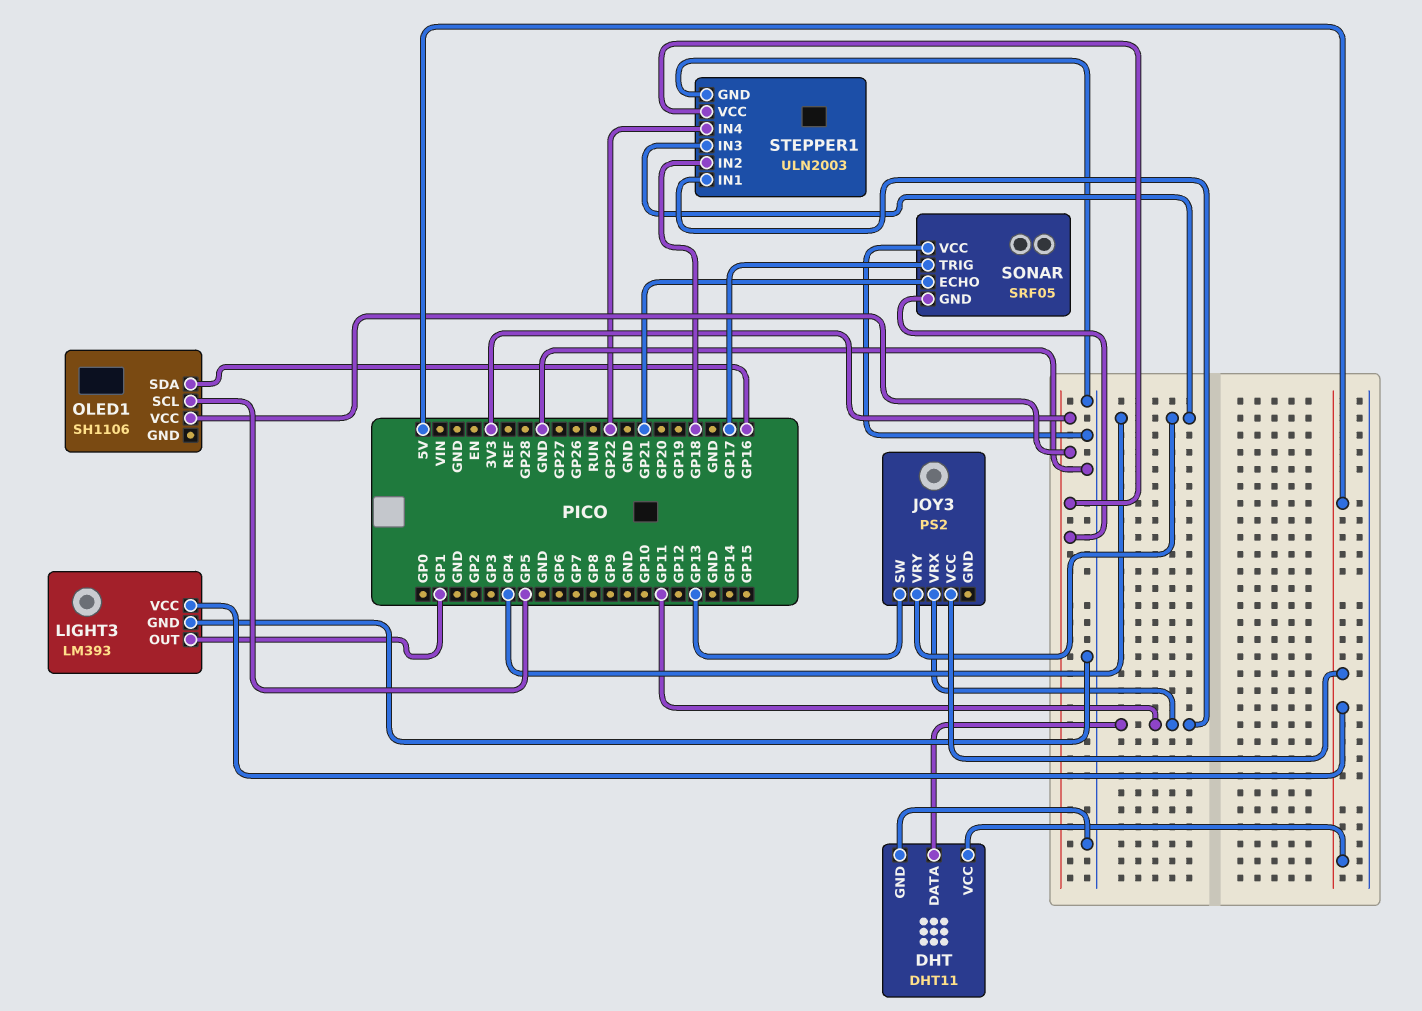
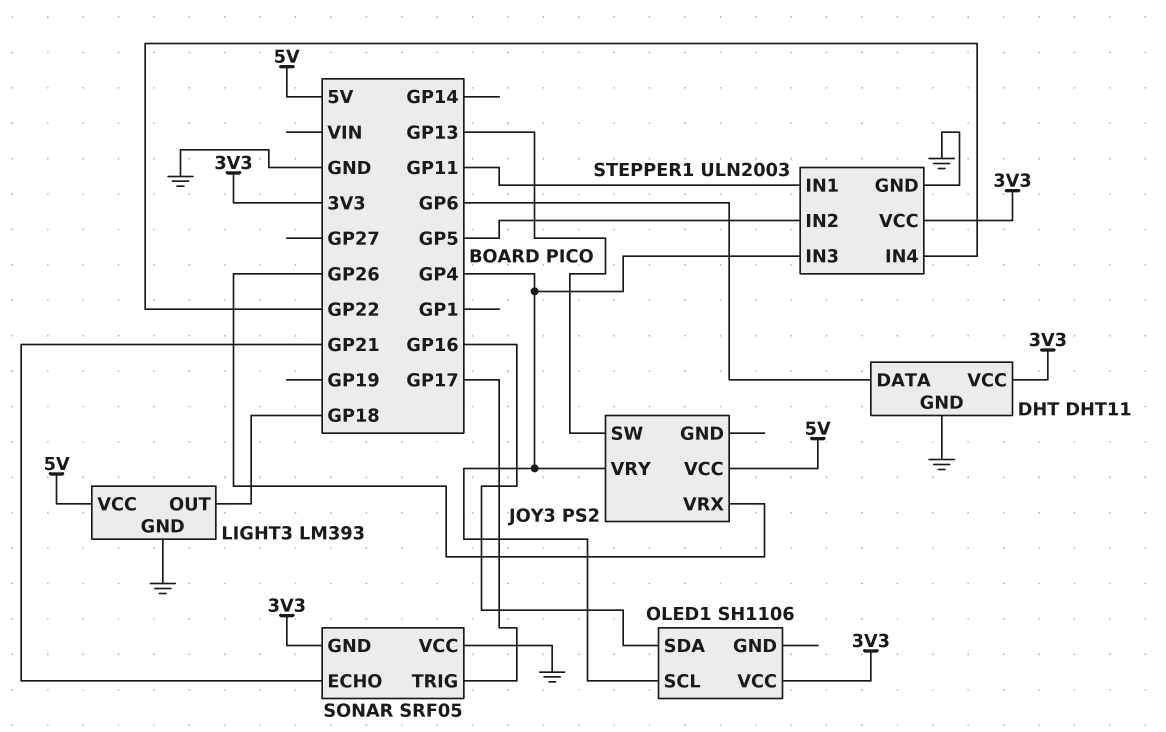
DHT pin DATA: GP11 -> GP6
DHT pin VCC: 5V -> 3V3
JOY3 pin VRX: GP11 -> GP26
LIGHT3 pin OUT: GP1 -> GP18
OLED1 pin SCL: GP5 -> GP4
STEPPER1 pin IN2: GP18 -> GP5

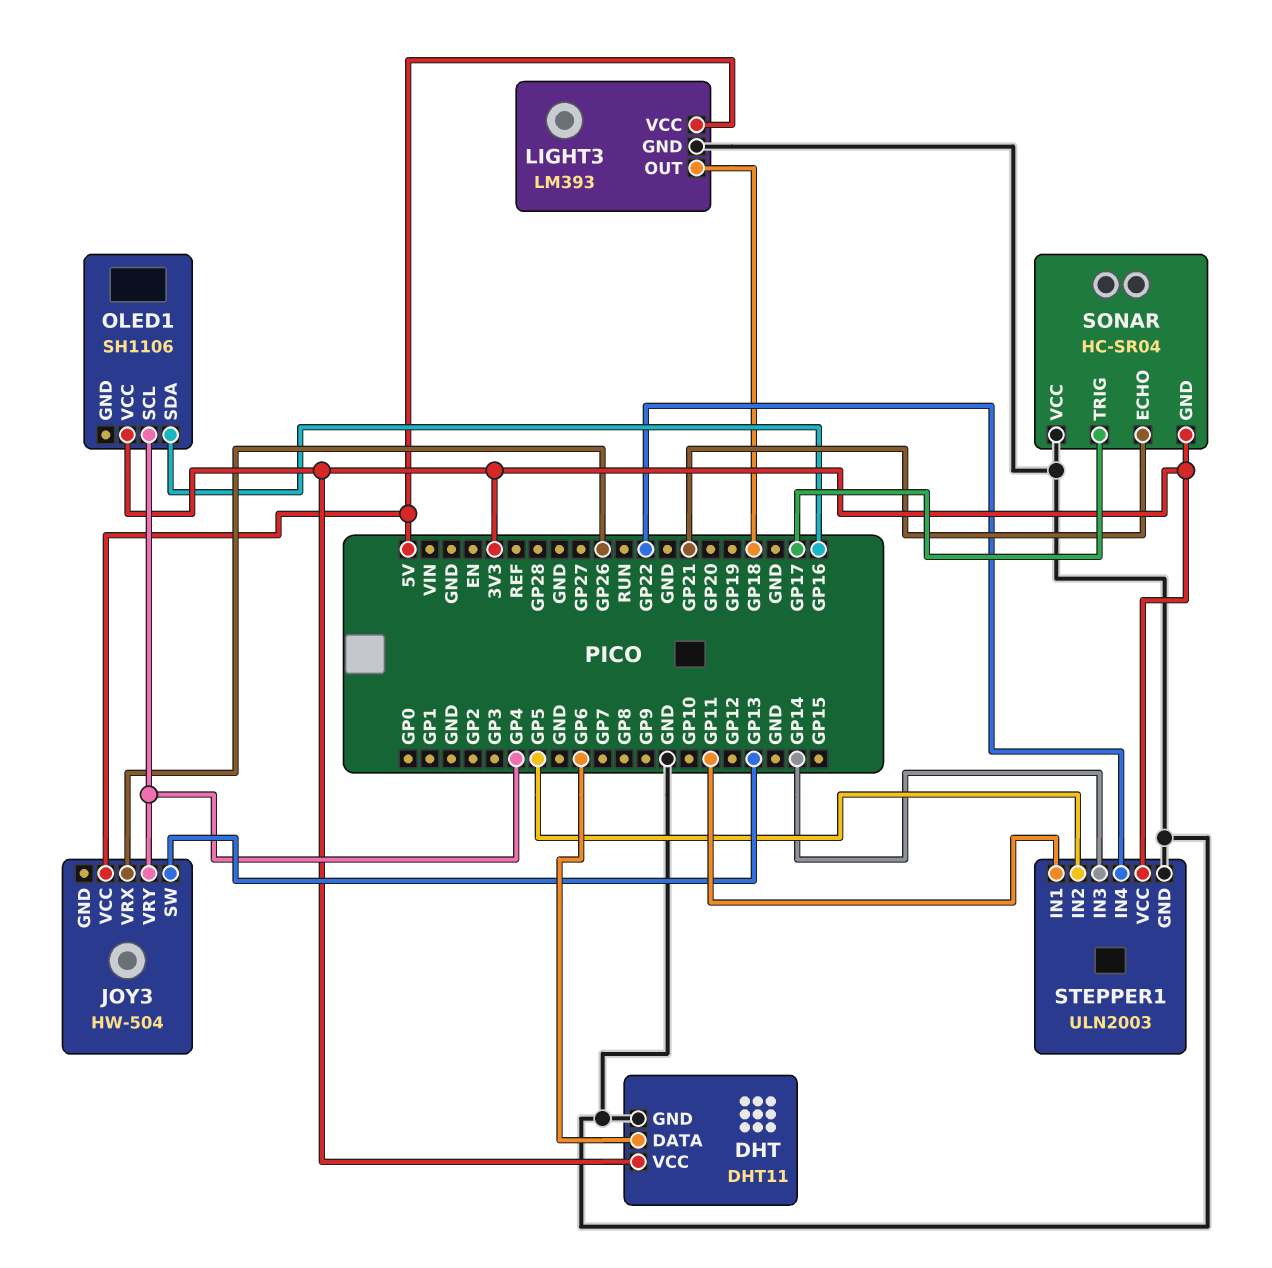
JOY3: PS2 -> HW-504
SONAR: SRF05 -> HC-SR04
STEPPER1 pin IN3: GP4 -> GP14

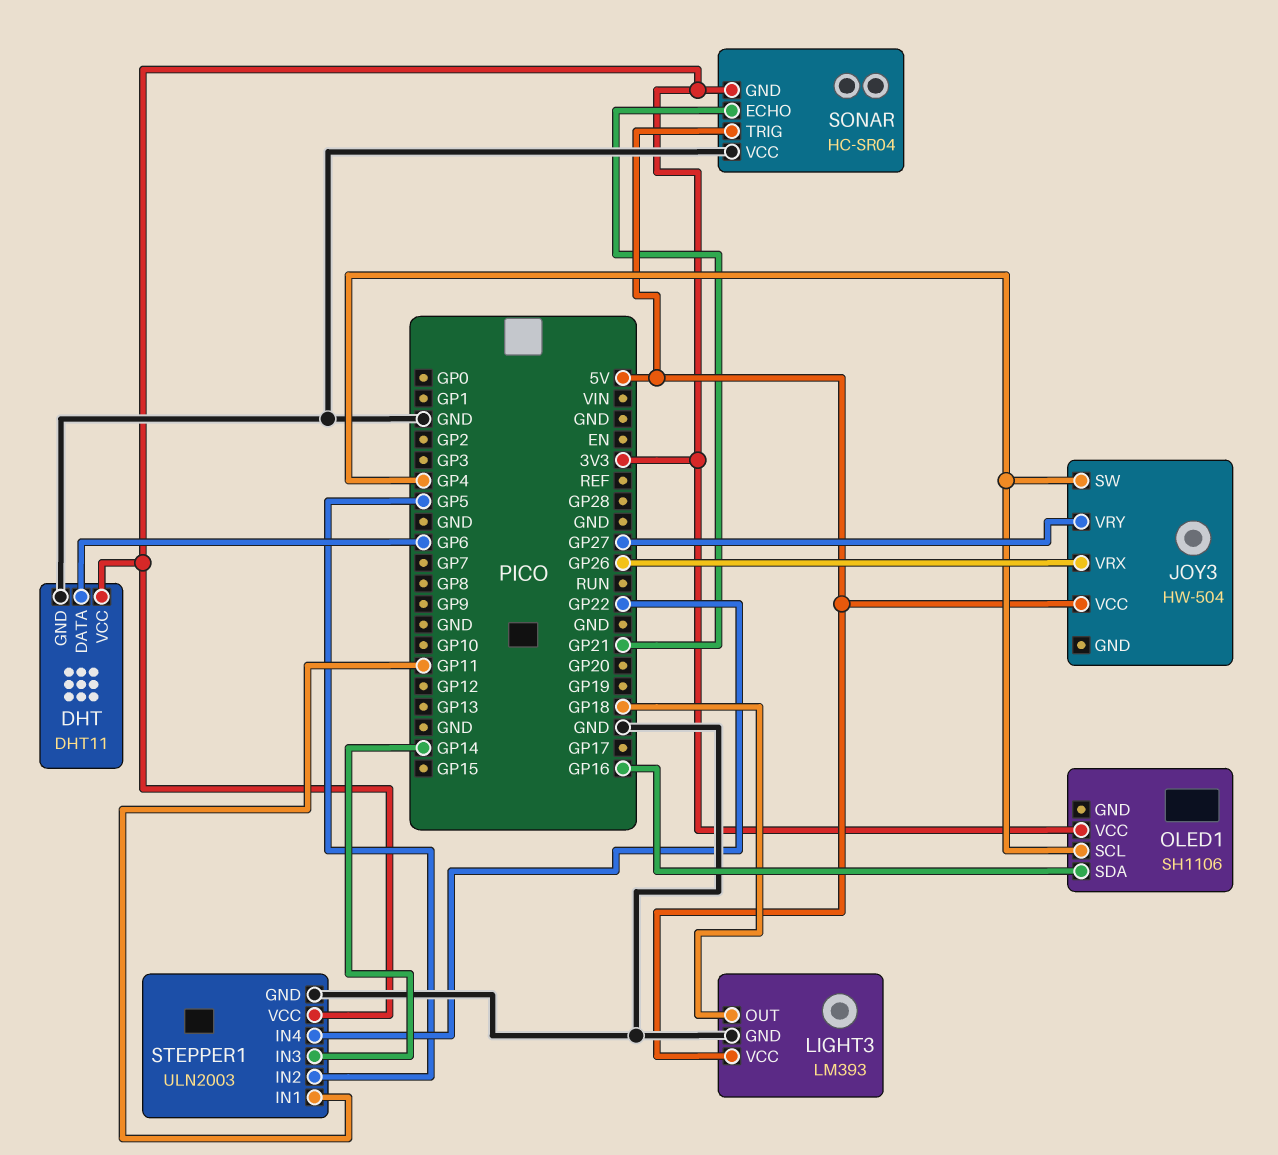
JOY3 pin SW: GP13 -> GP4
JOY3 pin VRY: GP4 -> GP27
SONAR pin TRIG: GP17 -> 5V

